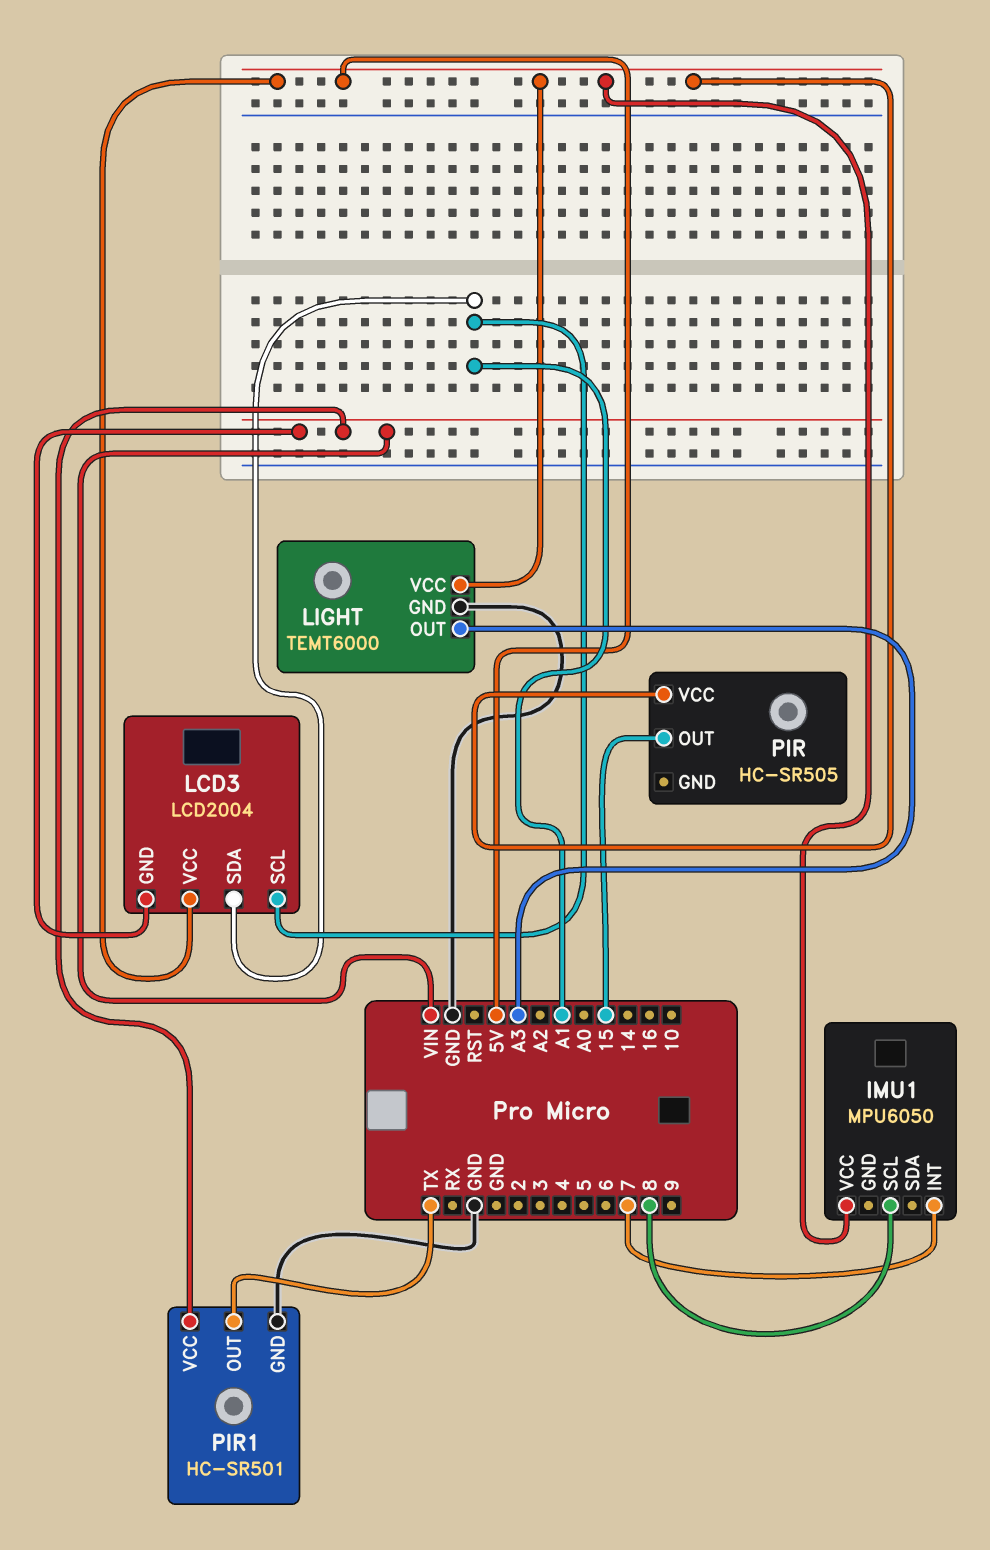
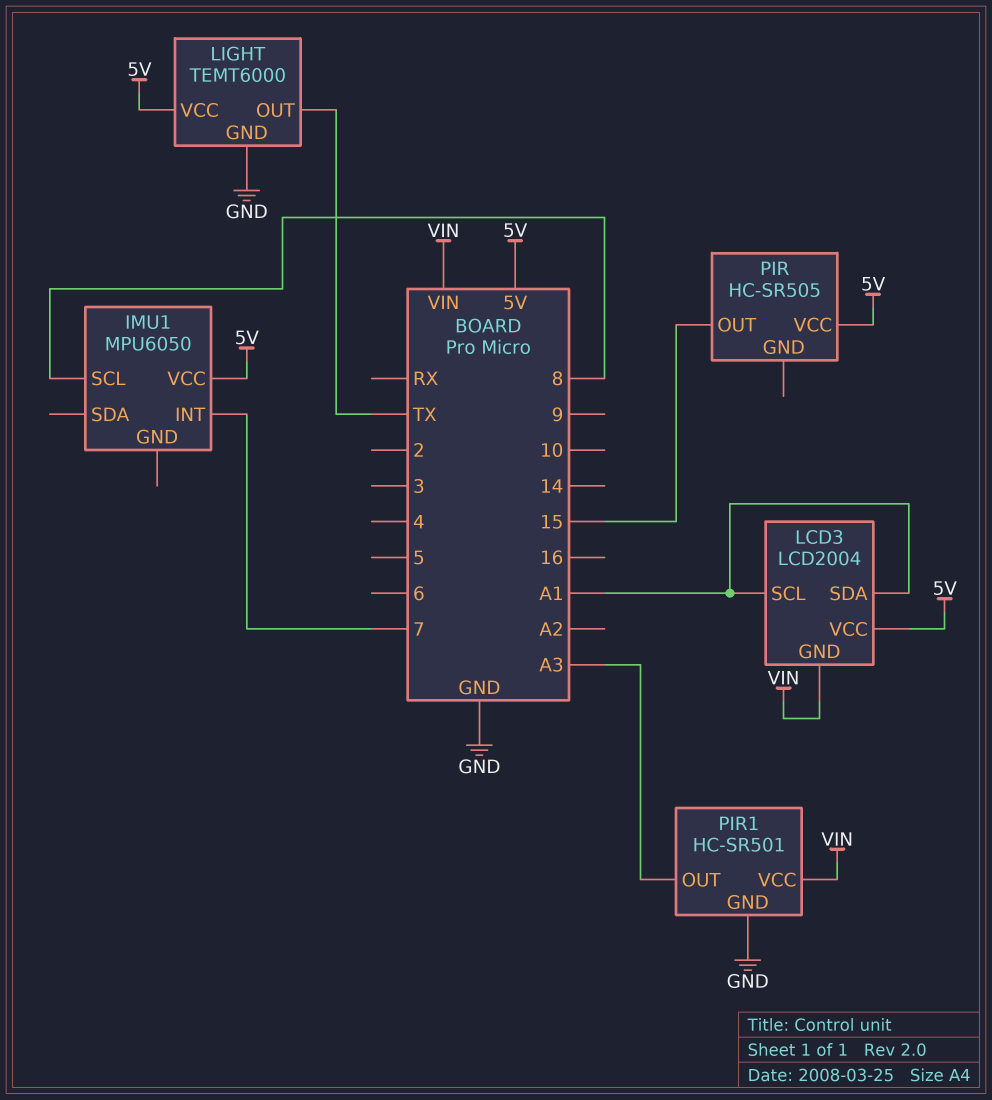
LIGHT pin OUT: A3 -> TX
PIR1 pin OUT: TX -> A3

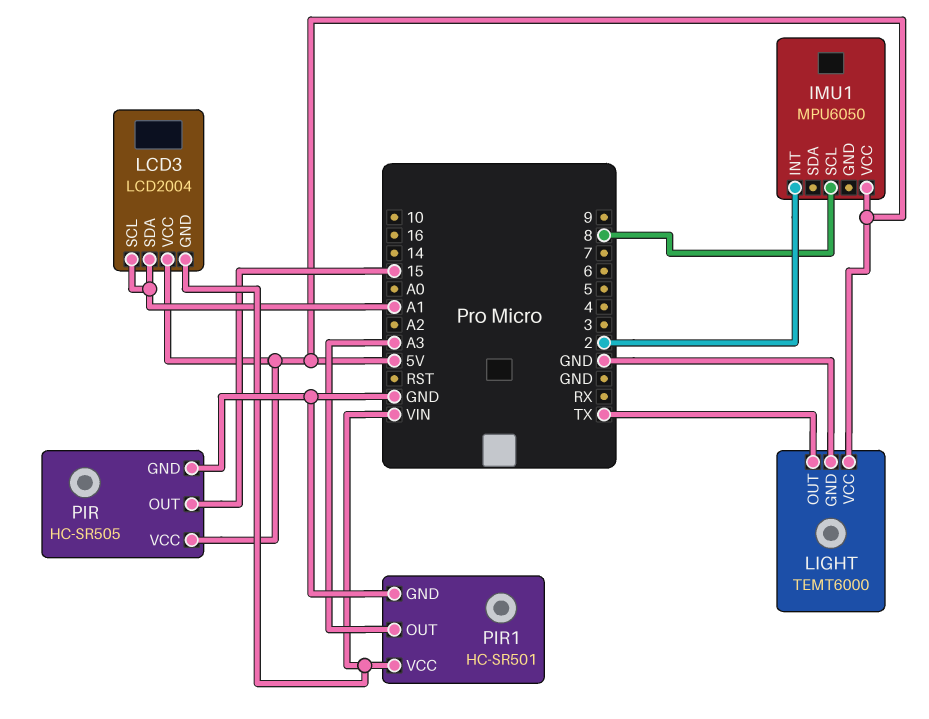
IMU1 pin INT: 7 -> 2
PIR pin GND: none -> GND

